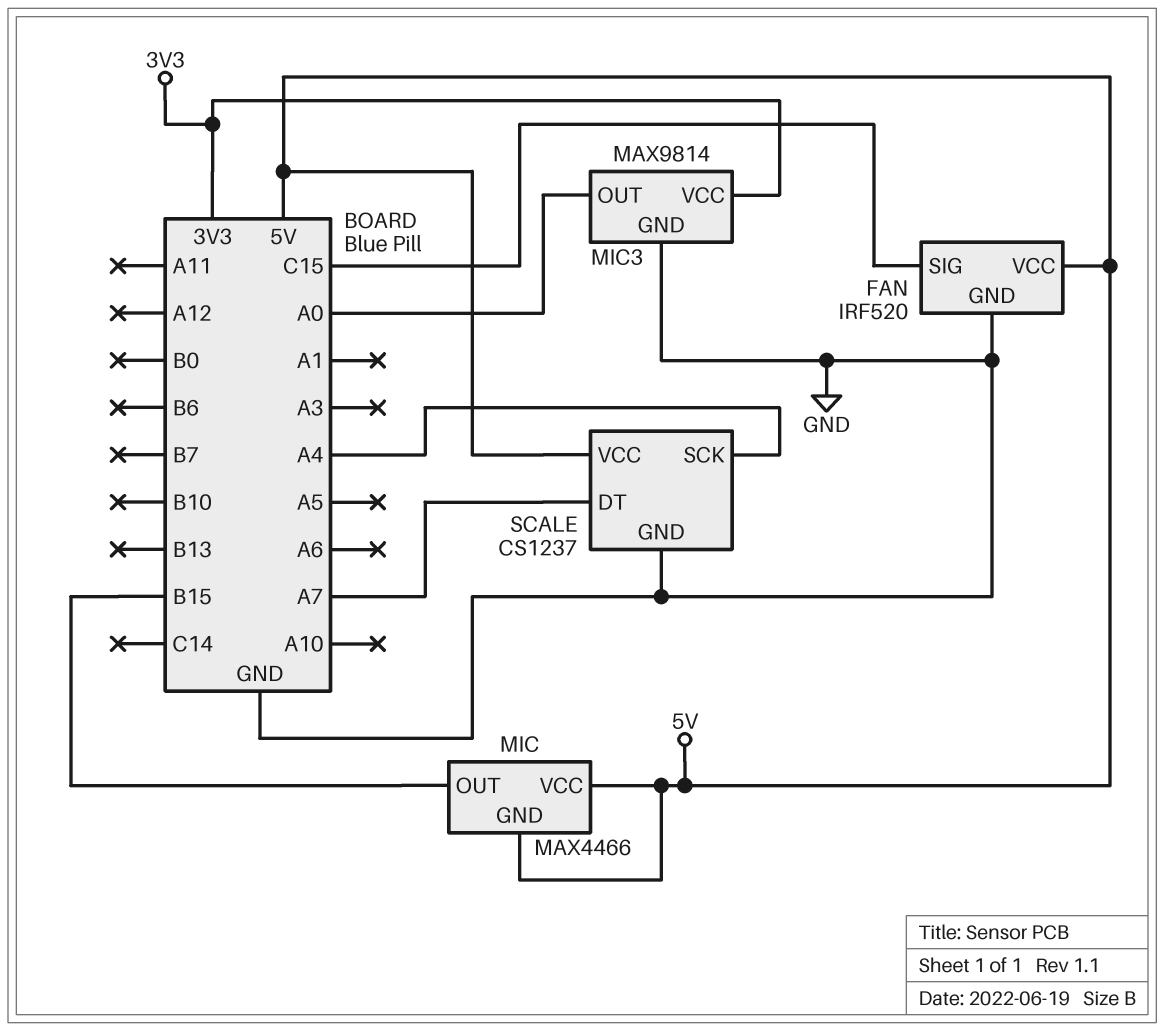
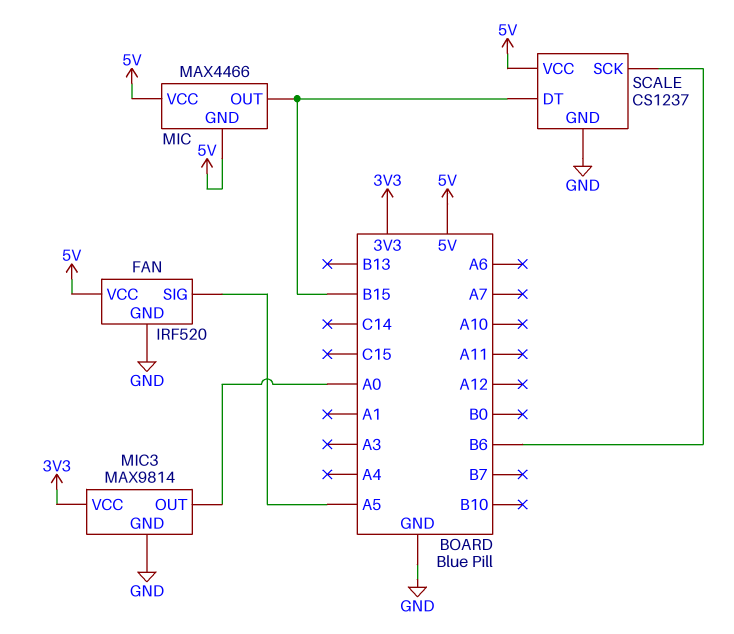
FAN pin SIG: C15 -> A5
SCALE pin DT: A7 -> B15
SCALE pin SCK: A4 -> B6

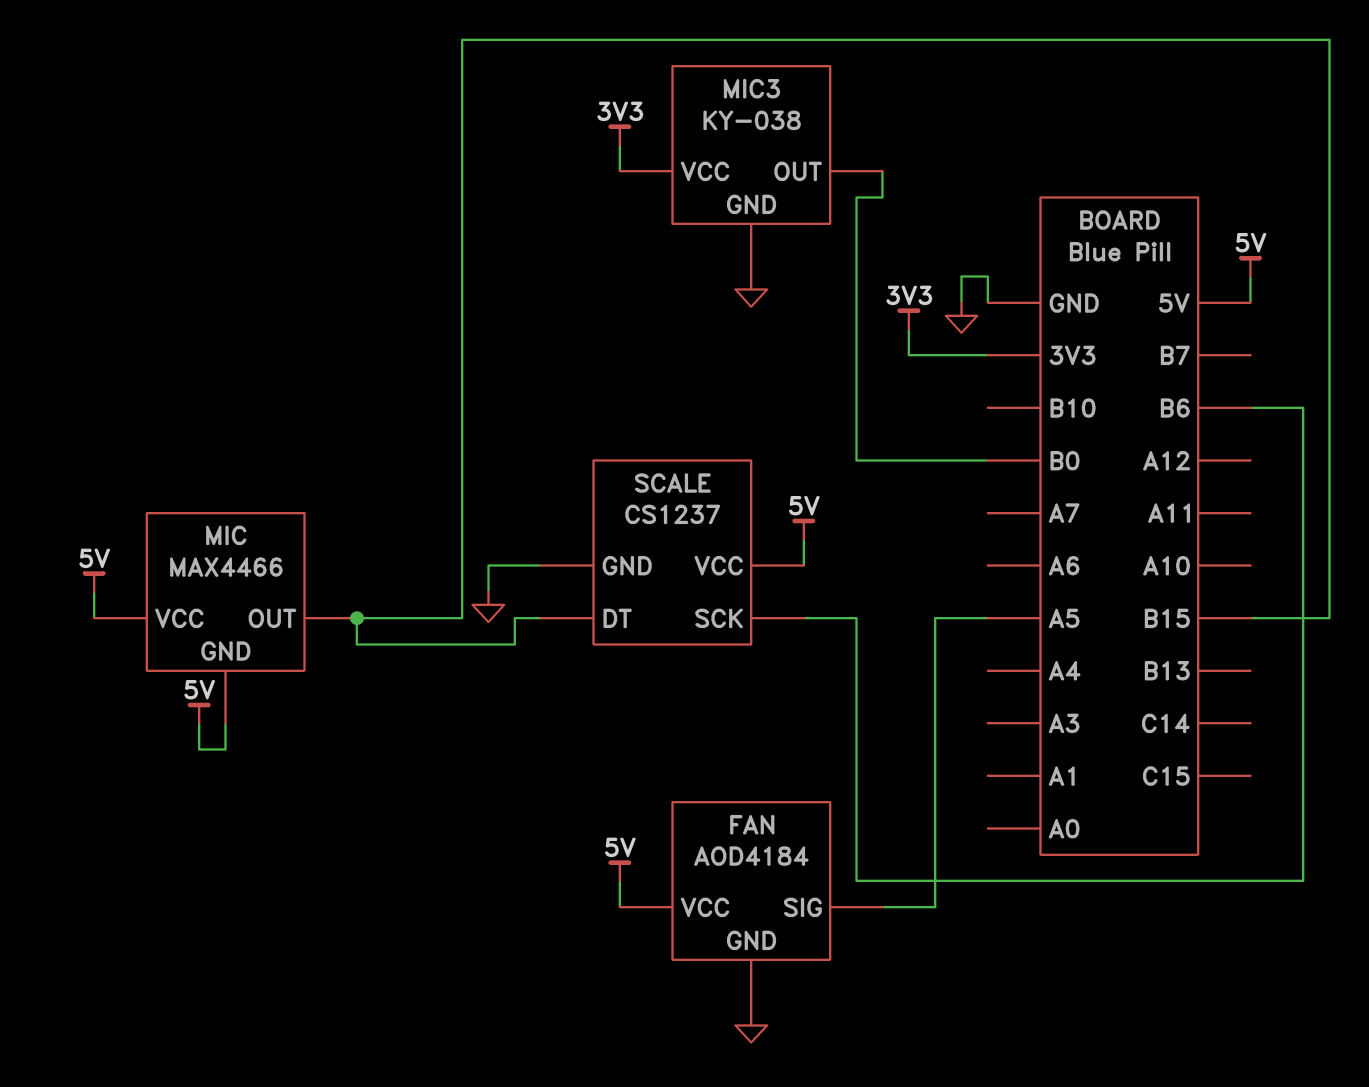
FAN: IRF520 -> AOD4184
MIC3: MAX9814 -> KY-038
MIC3 pin OUT: A0 -> B0

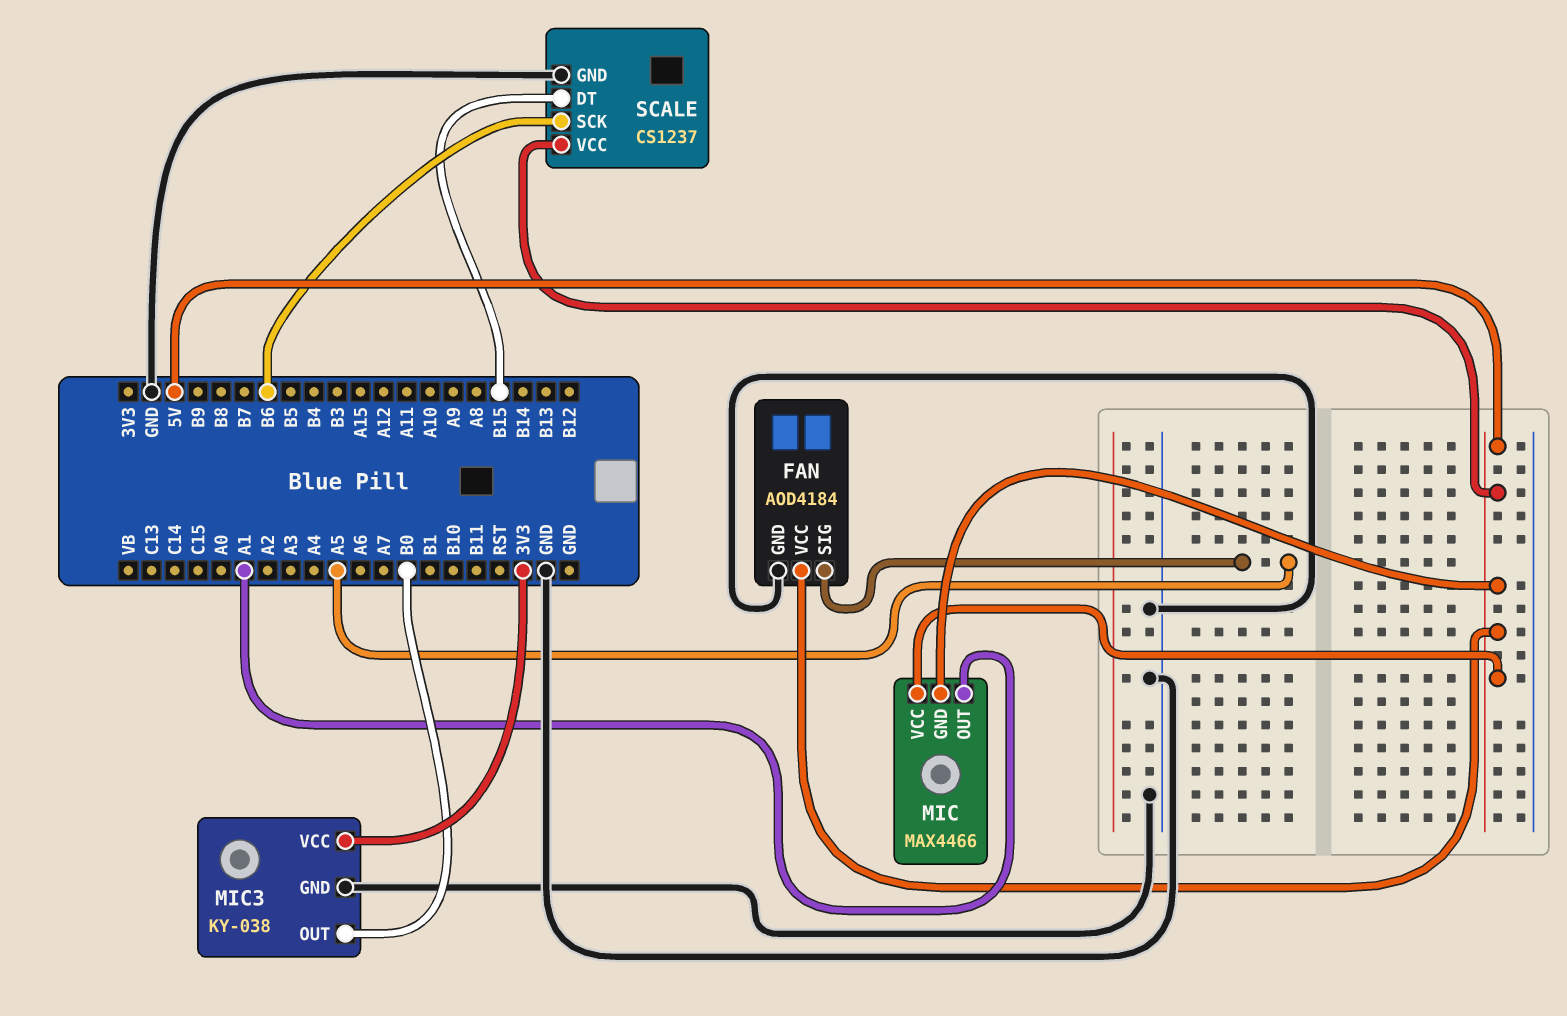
MIC pin OUT: B15 -> A1

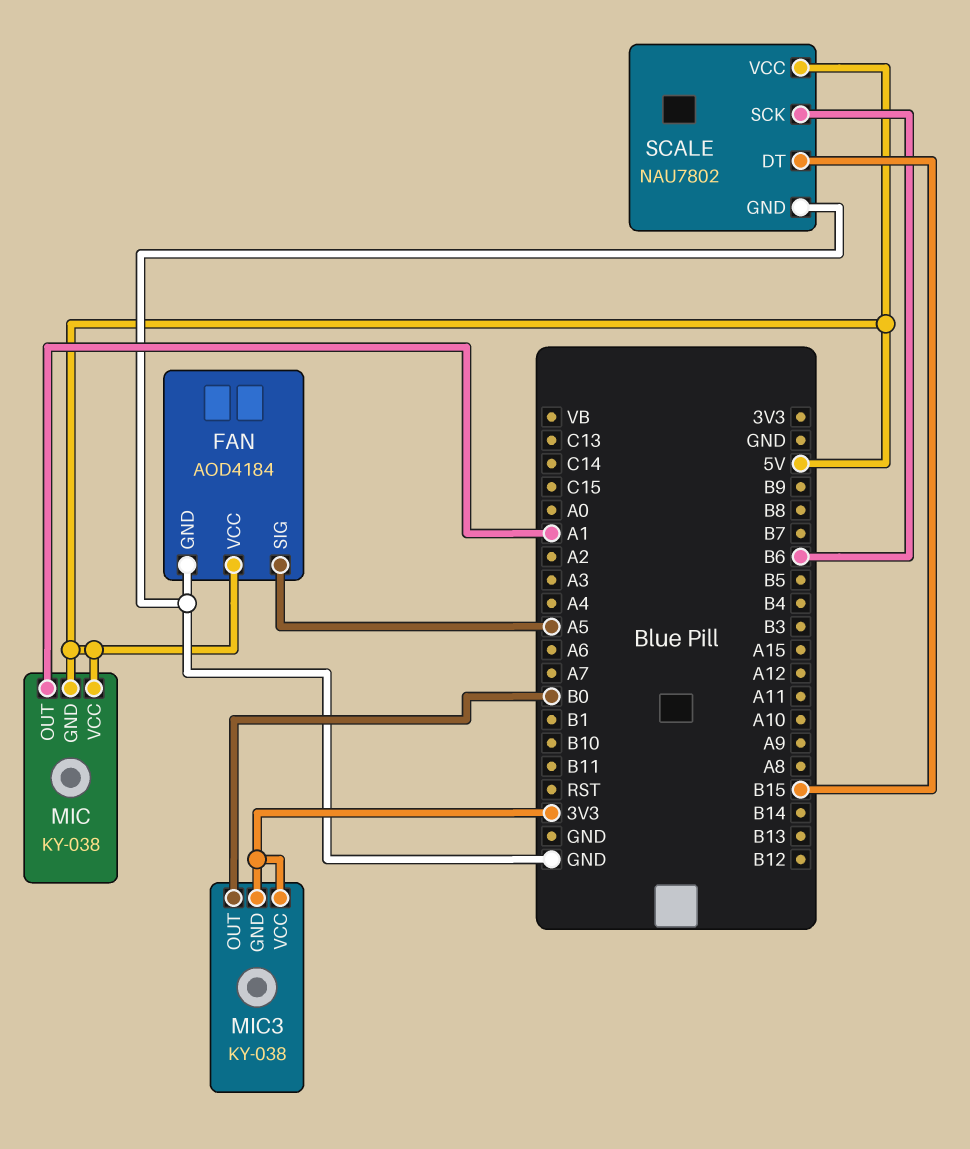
MIC: MAX4466 -> KY-038
MIC3 pin GND: GND -> 3V3
SCALE: CS1237 -> NAU7802

